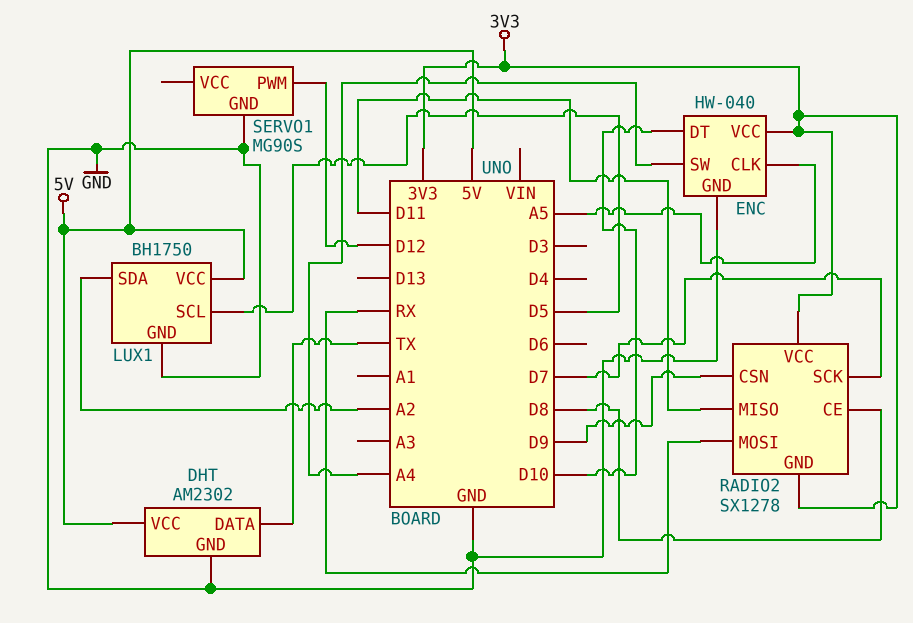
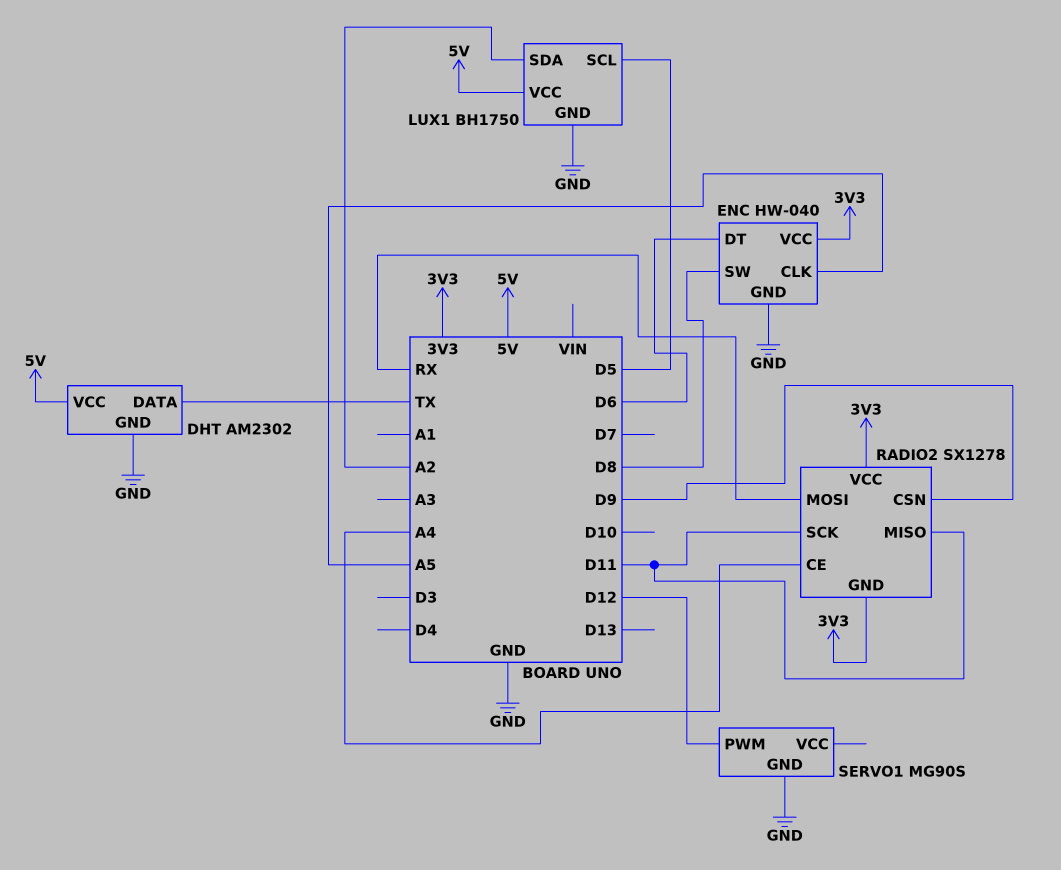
ENC pin DT: D10 -> D6
ENC pin SW: A4 -> D8
RADIO2 pin CE: D8 -> A4
RADIO2 pin SCK: D7 -> D11

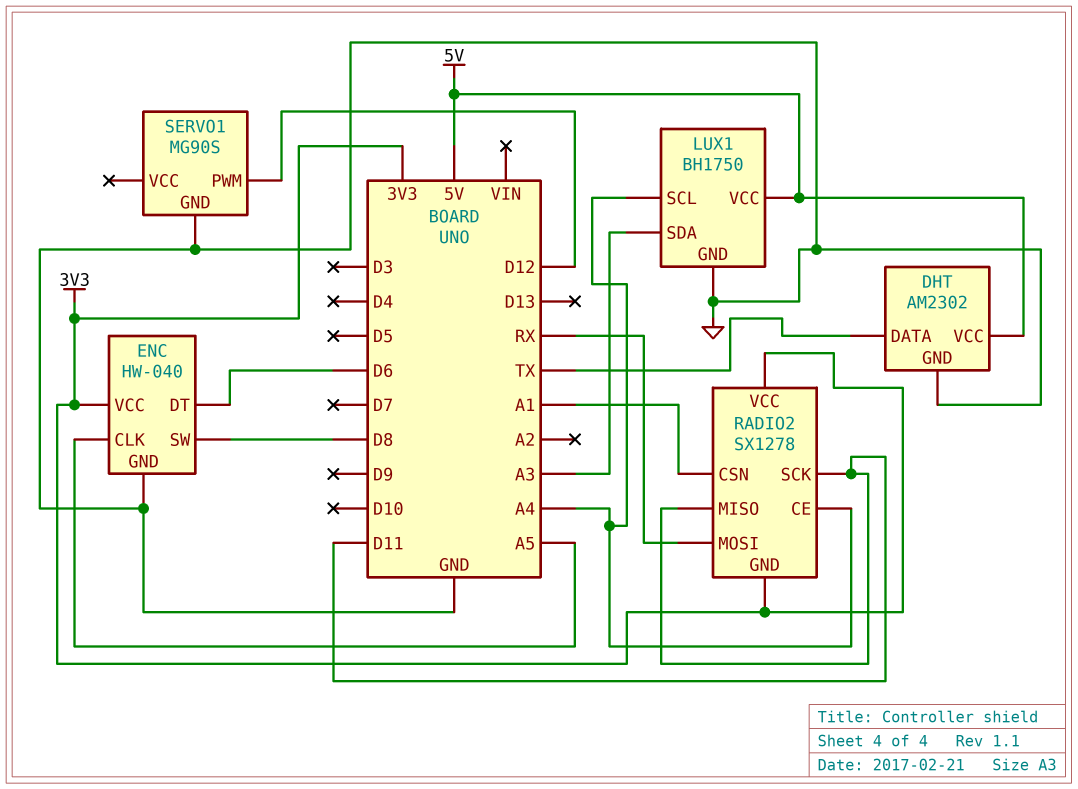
LUX1 pin SCL: D5 -> A4
LUX1 pin SDA: A2 -> A3
RADIO2 pin CSN: D9 -> A1

